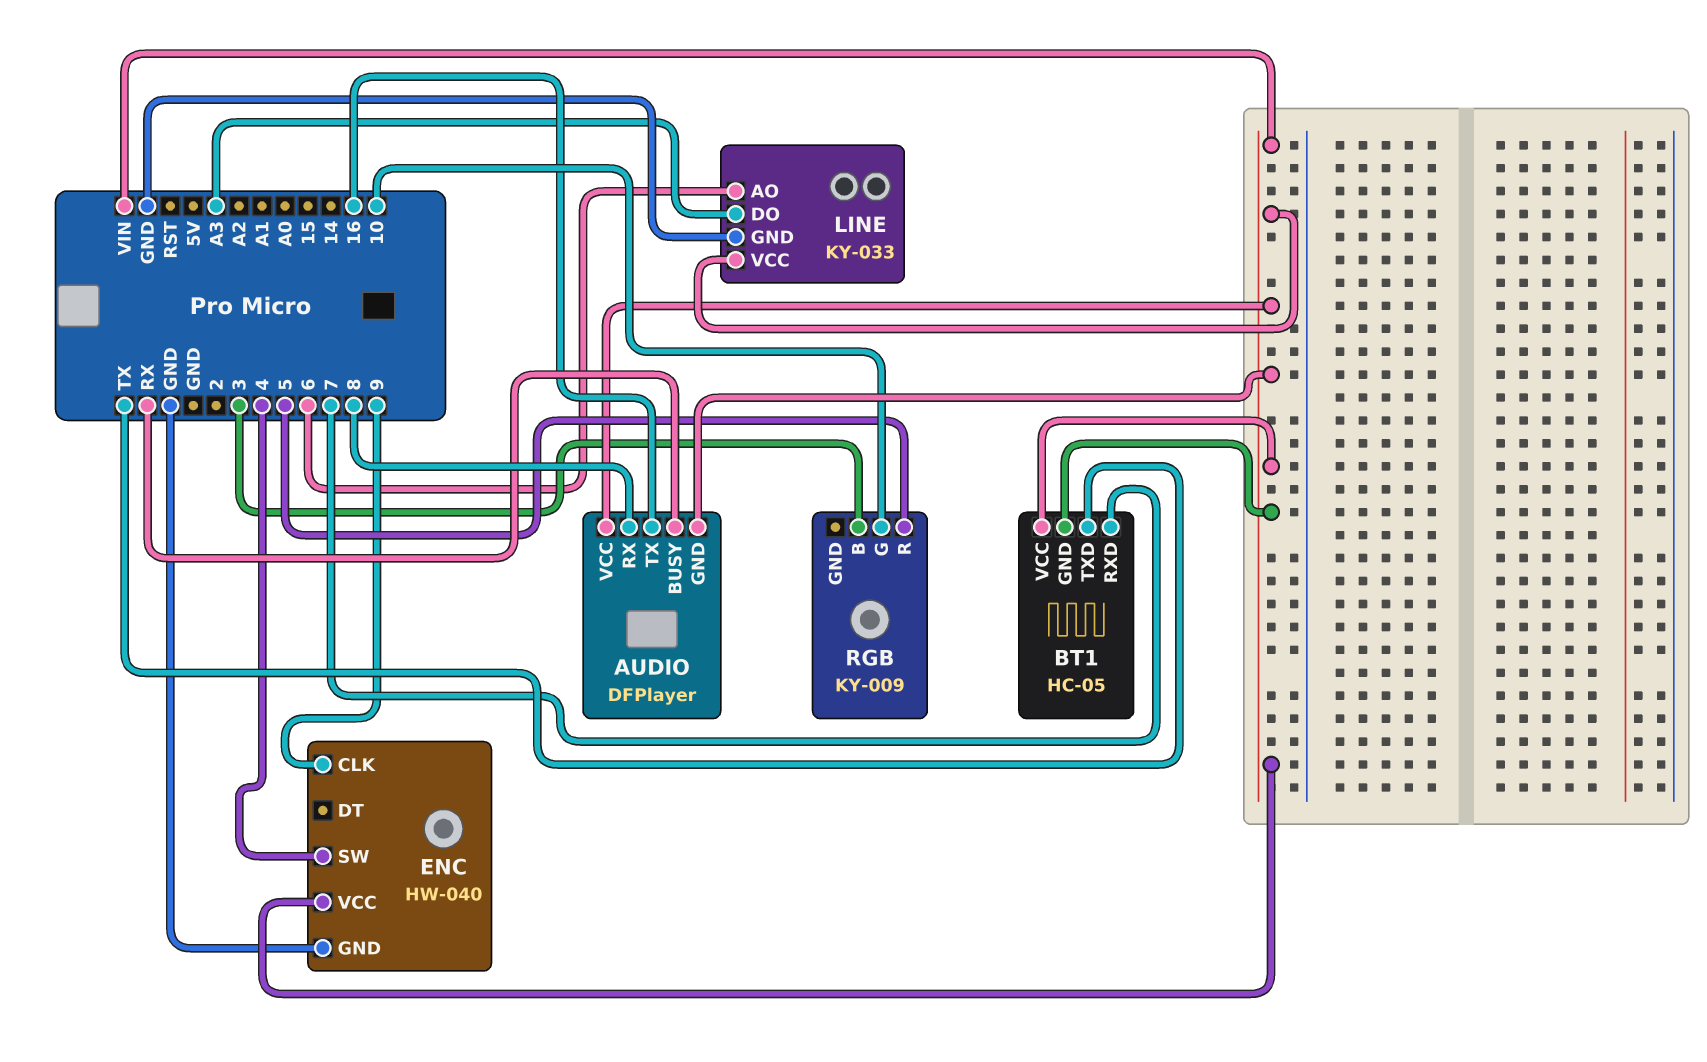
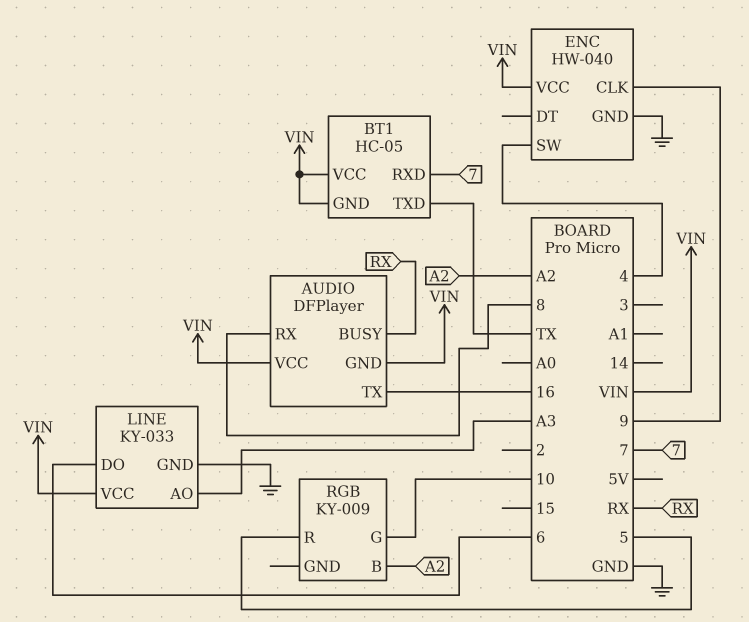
LINE pin AO: 6 -> A3
LINE pin DO: A3 -> 6
RGB pin B: 3 -> A2

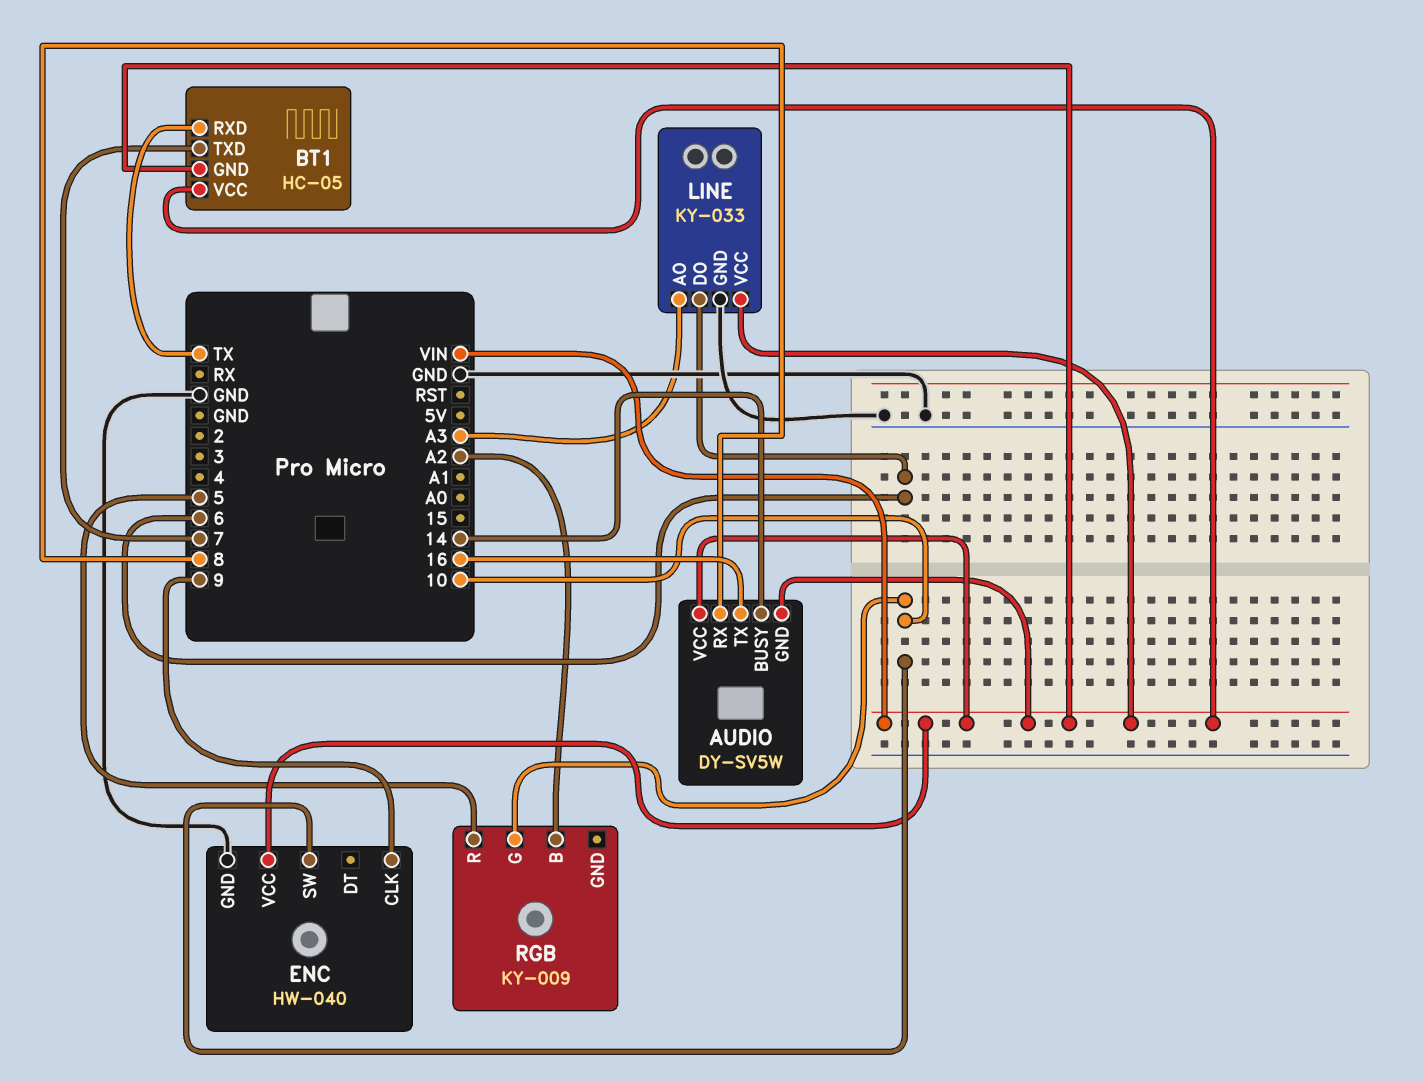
AUDIO: DFPlayer -> DY-SV5W
AUDIO pin BUSY: RX -> 14
BT1 pin RXD: 7 -> TX
BT1 pin TXD: TX -> 7
ENC pin SW: 4 -> 10

